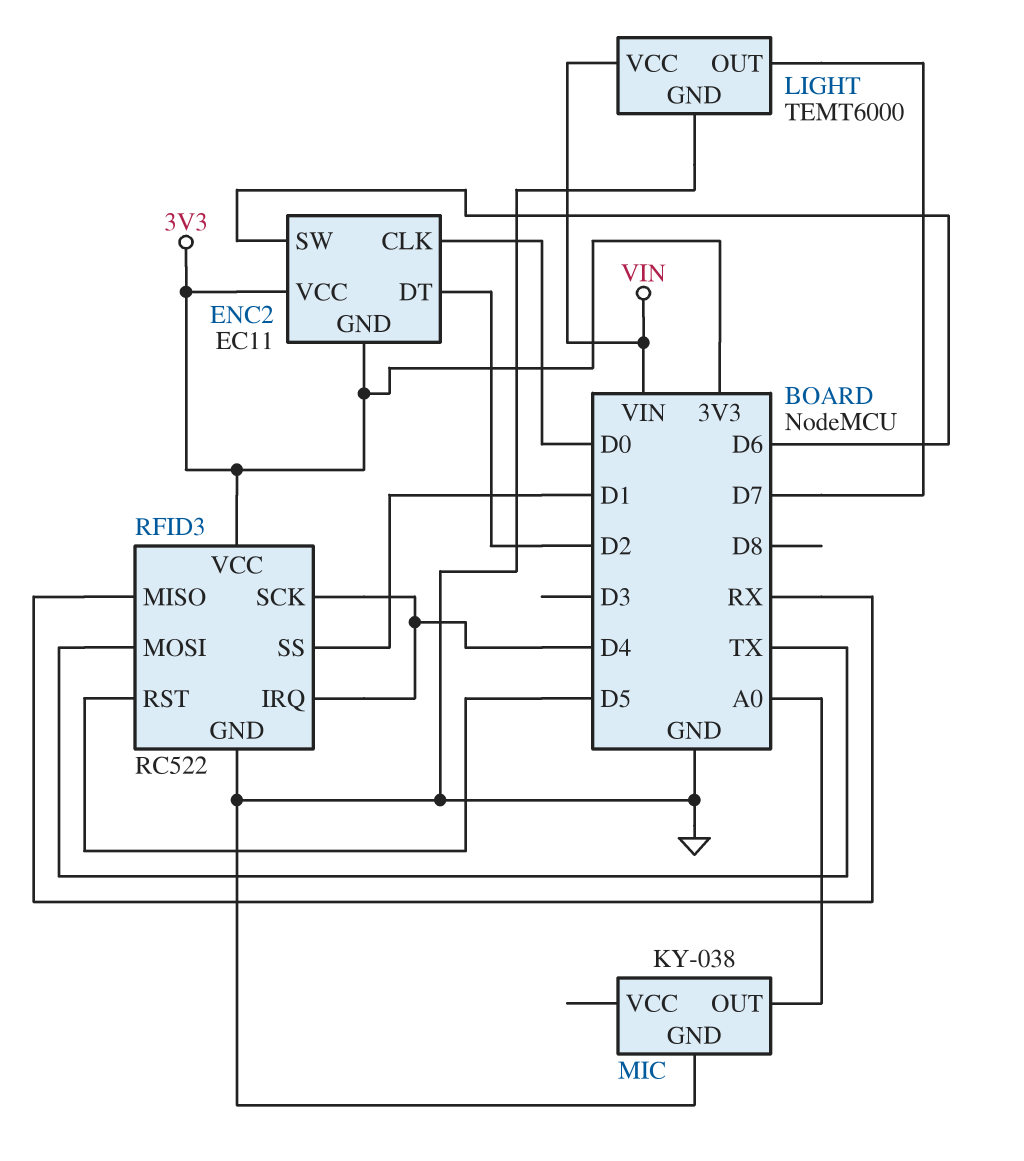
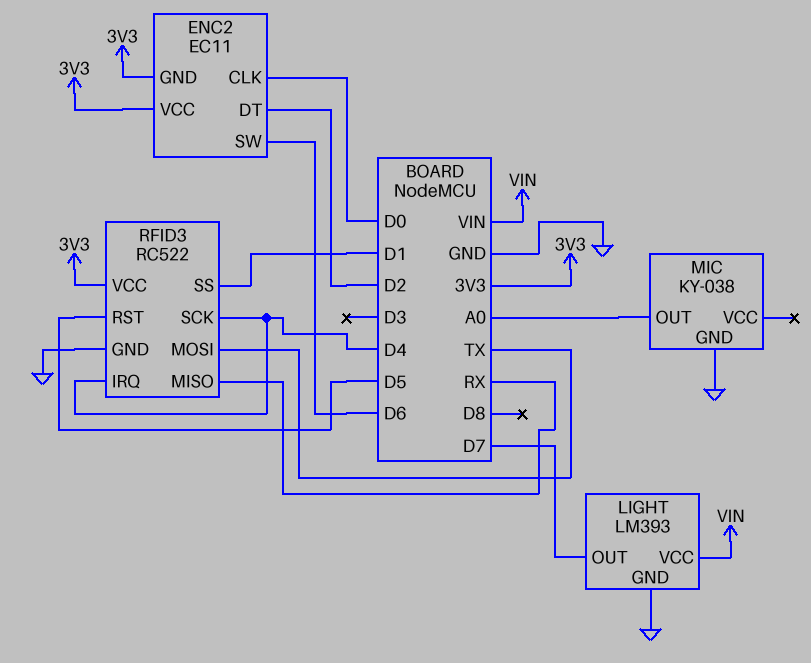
LIGHT: TEMT6000 -> LM393

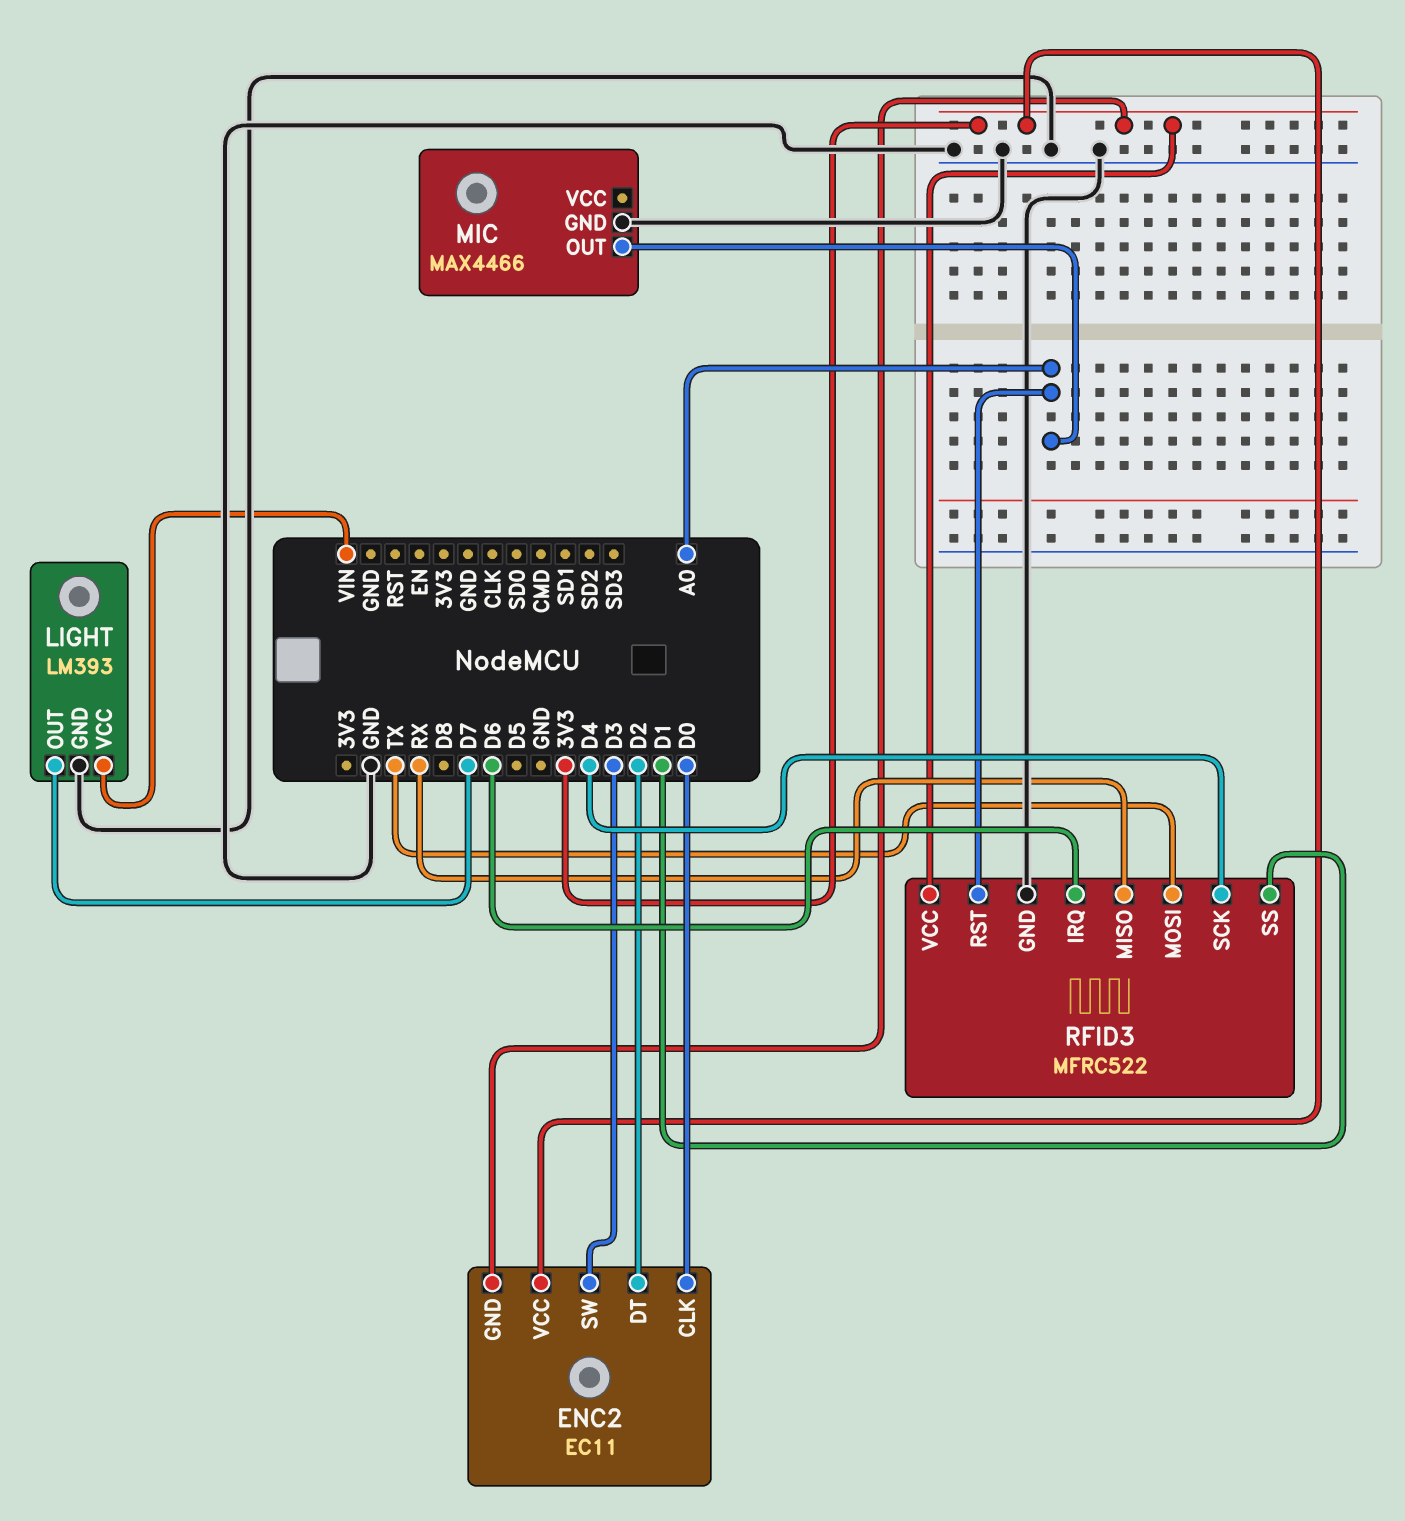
ENC2 pin SW: D6 -> D3
MIC: KY-038 -> MAX4466
RFID3: RC522 -> MFRC522
RFID3 pin IRQ: D4 -> D6
RFID3 pin RST: D5 -> A0

